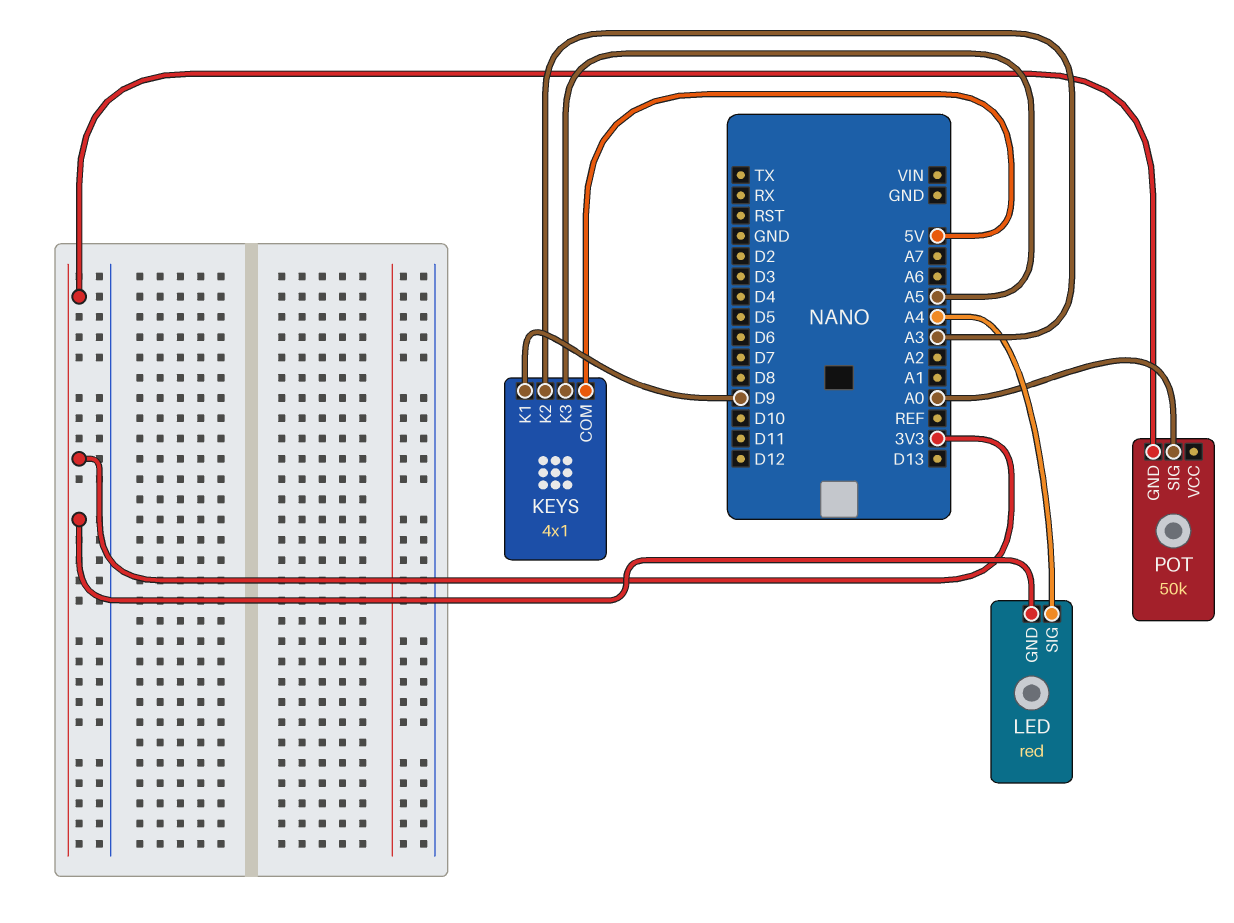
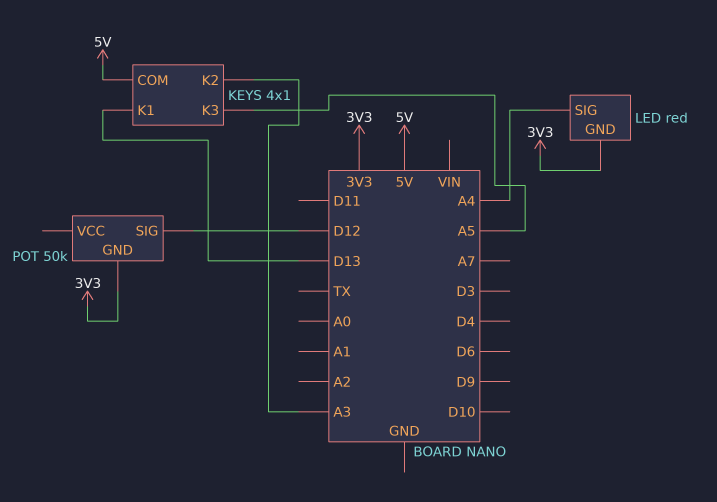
KEYS pin K1: D9 -> D13
POT pin SIG: A0 -> D12

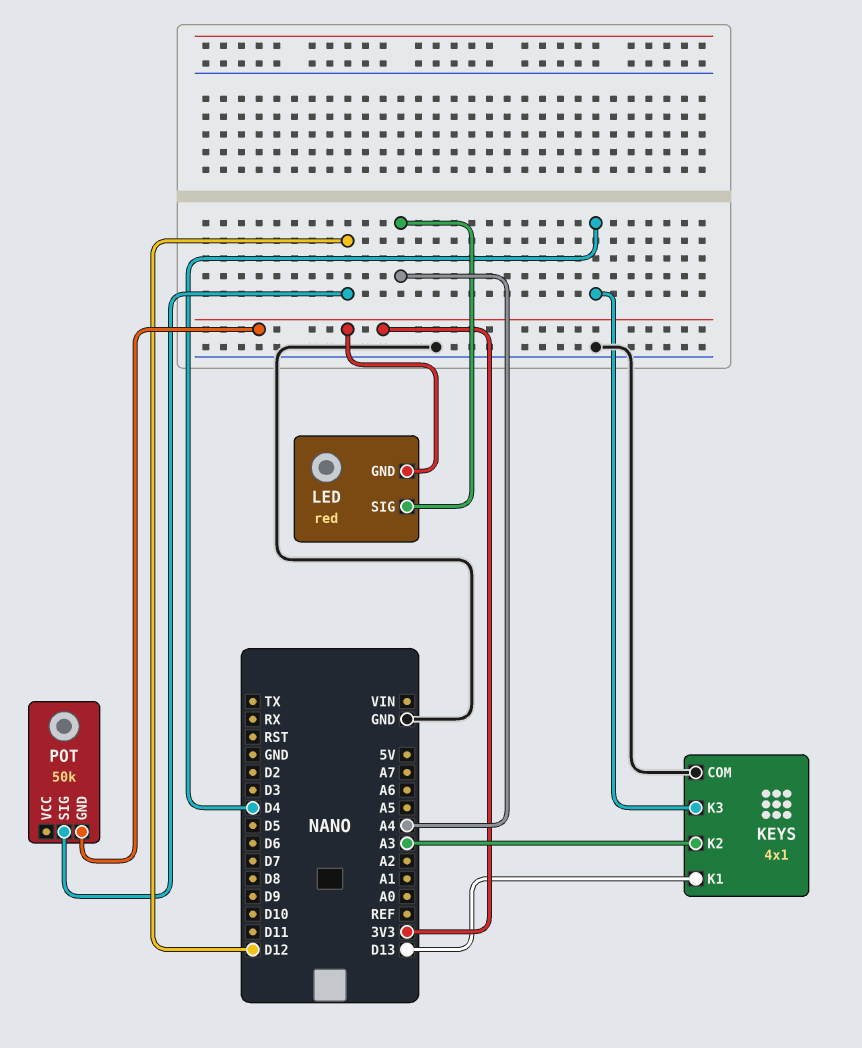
KEYS pin COM: 5V -> GND
KEYS pin K3: A5 -> D4

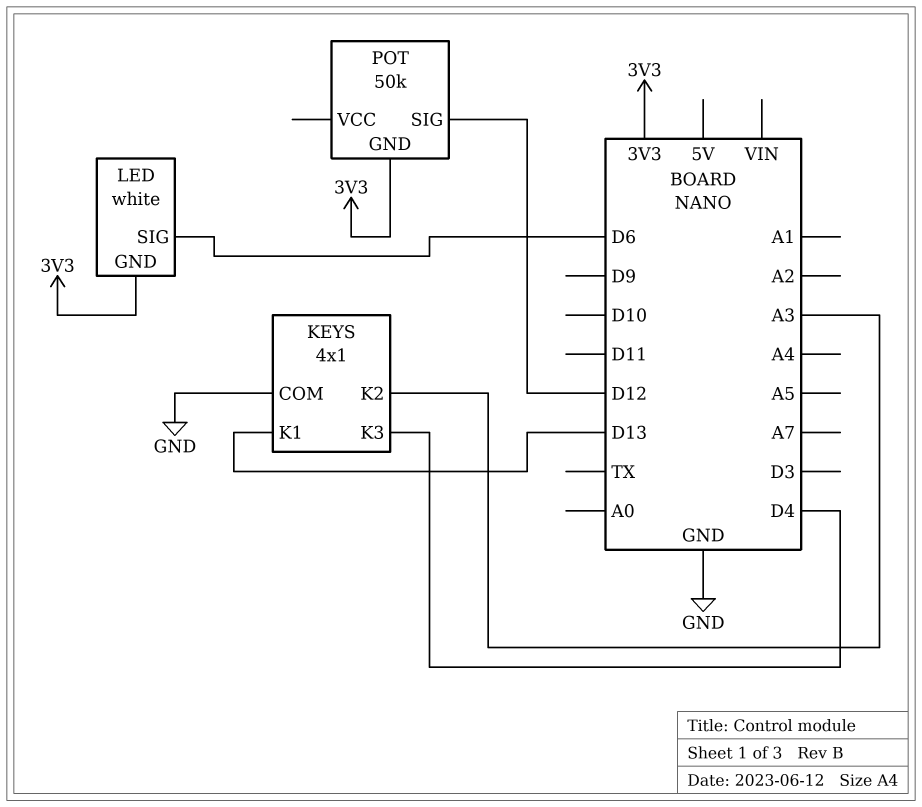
LED: red -> white
LED pin SIG: A4 -> D6

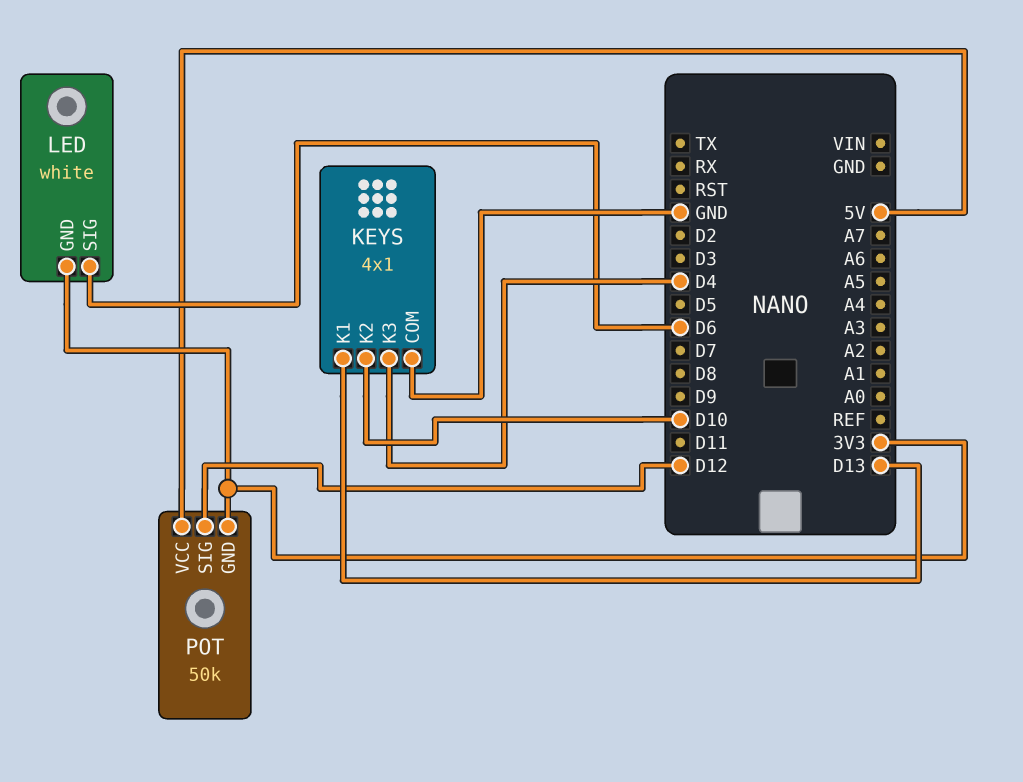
KEYS pin K2: A3 -> D10
POT pin VCC: none -> 5V

